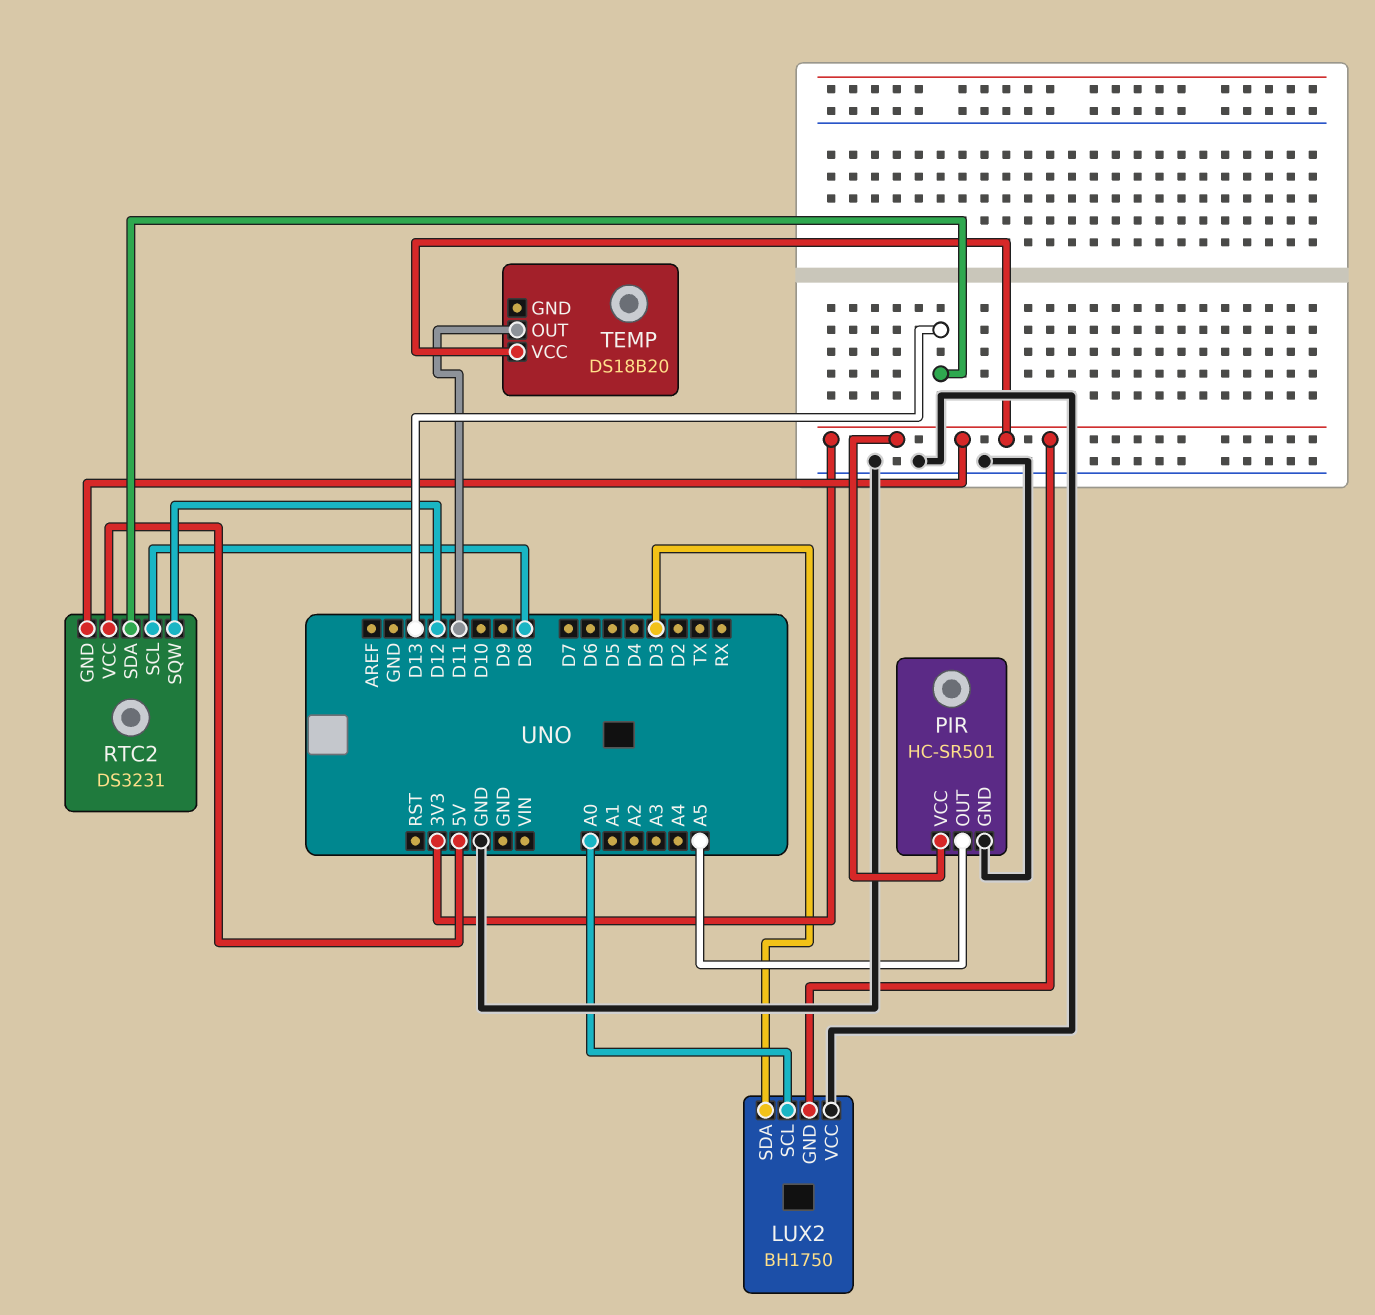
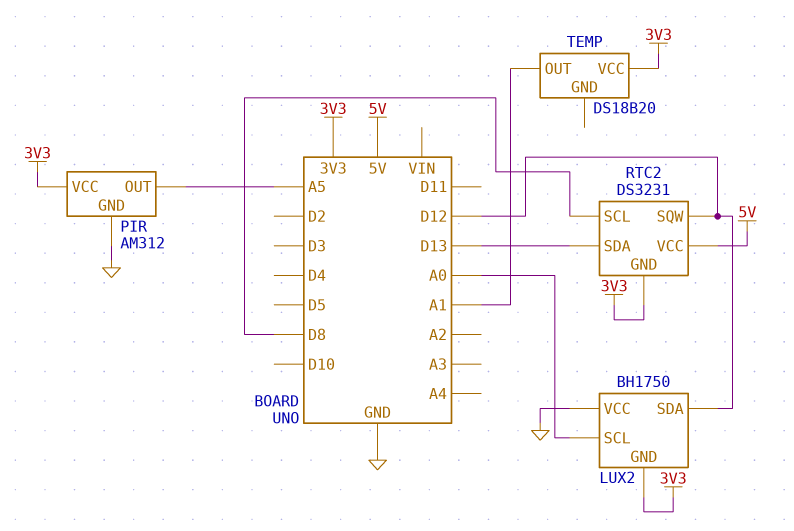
LUX2 pin SDA: D3 -> D12
PIR: HC-SR501 -> AM312
TEMP pin OUT: D11 -> A1

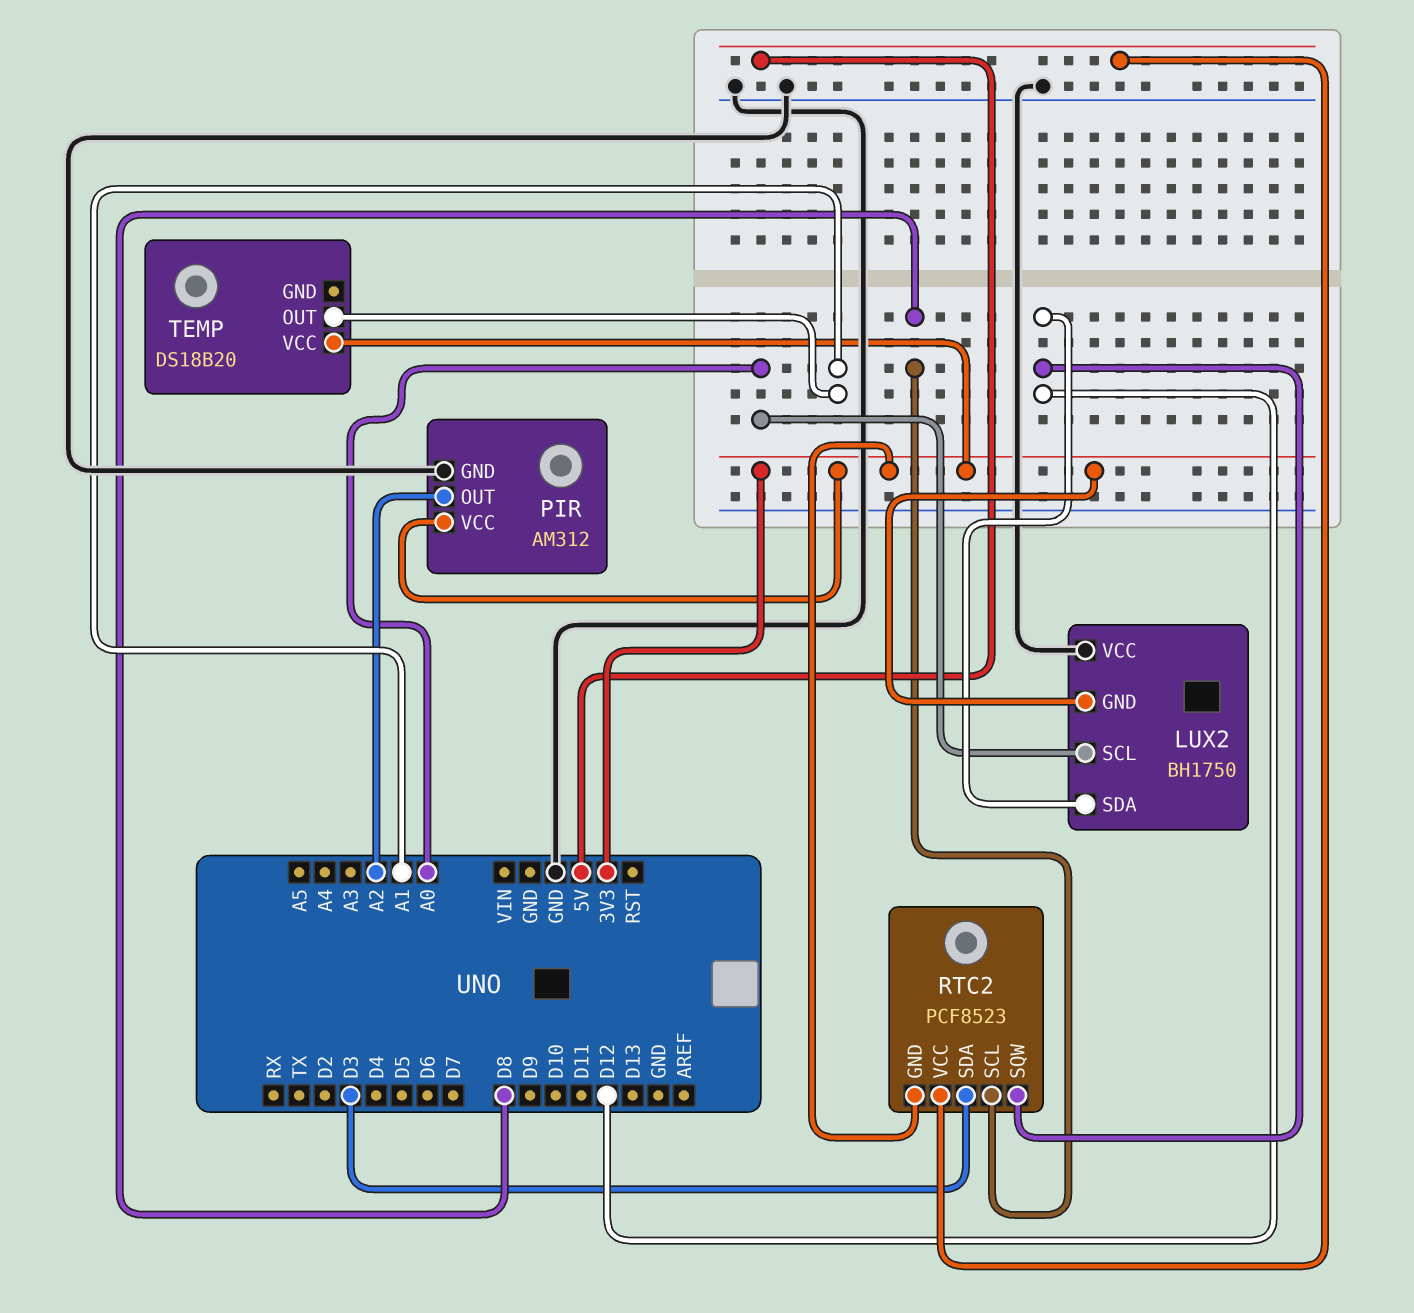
PIR pin OUT: A5 -> A2
RTC2: DS3231 -> PCF8523
RTC2 pin SDA: D13 -> D3

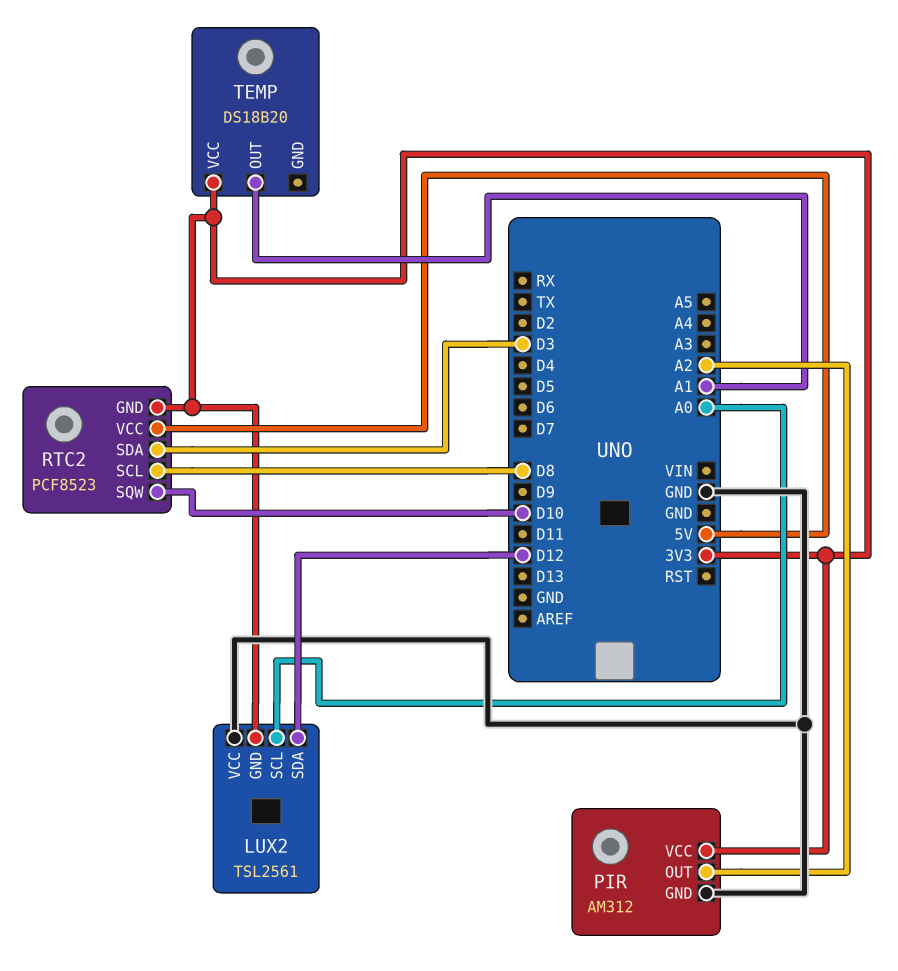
LUX2: BH1750 -> TSL2561
RTC2 pin SQW: D12 -> D10

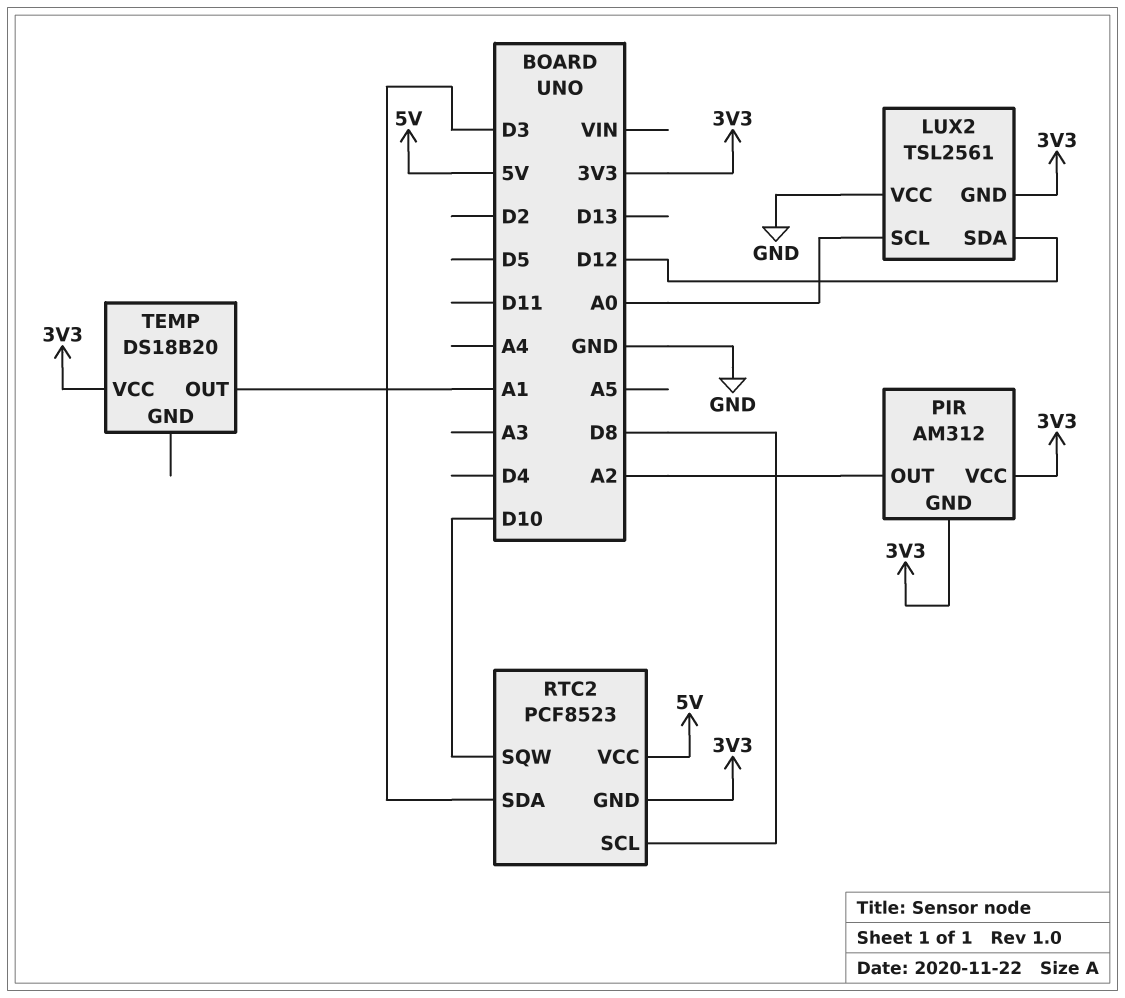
PIR pin GND: GND -> 3V3

